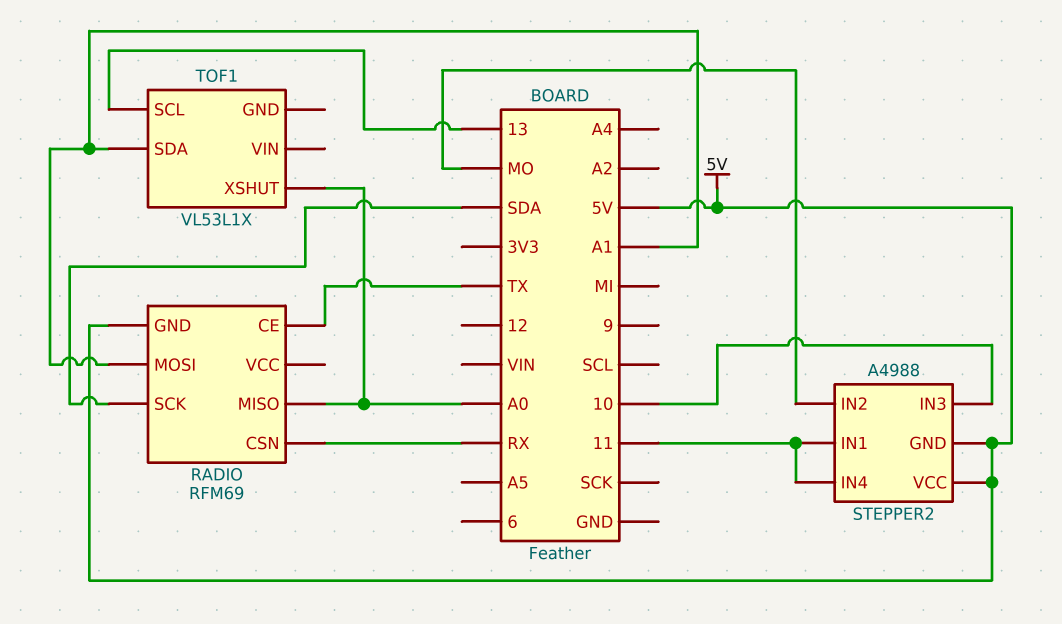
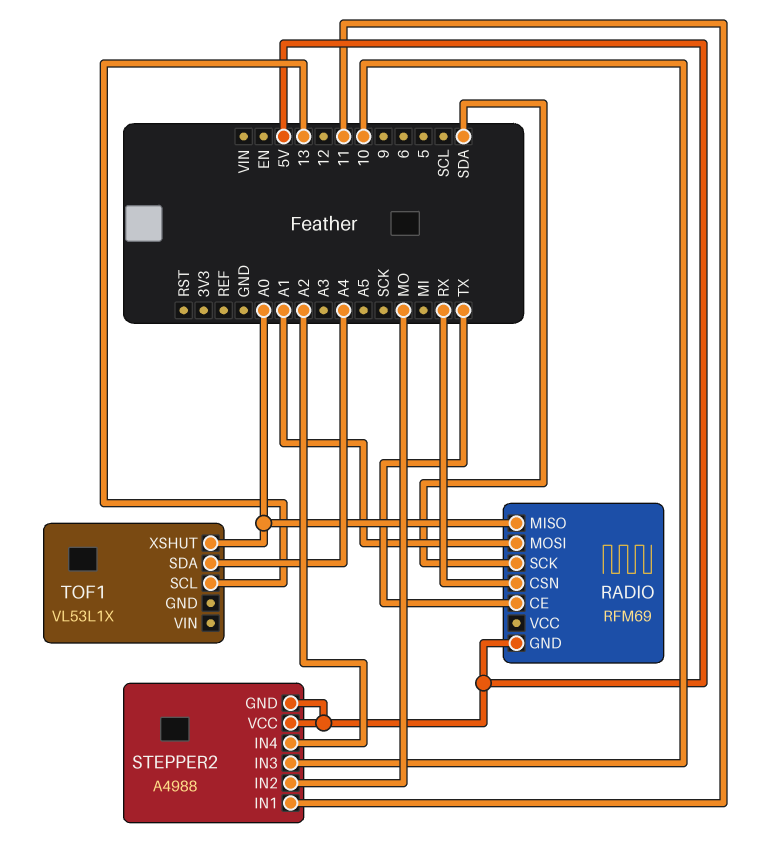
STEPPER2 pin IN4: 11 -> A2
TOF1 pin SDA: A1 -> A4

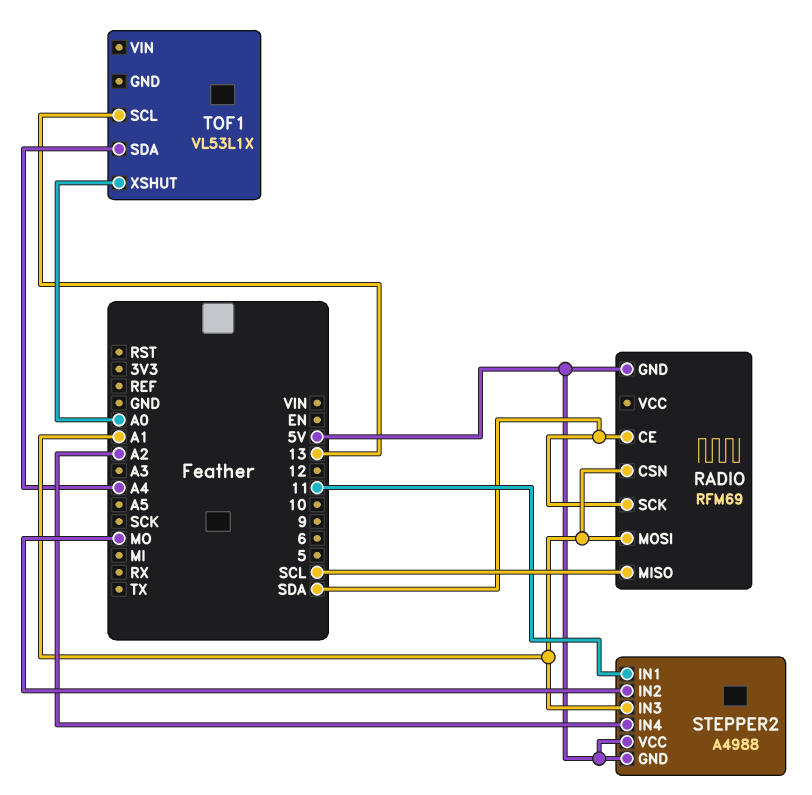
RADIO pin CE: TX -> SDA
RADIO pin CSN: RX -> A1
RADIO pin MISO: A0 -> SCL
STEPPER2 pin IN3: 10 -> A1

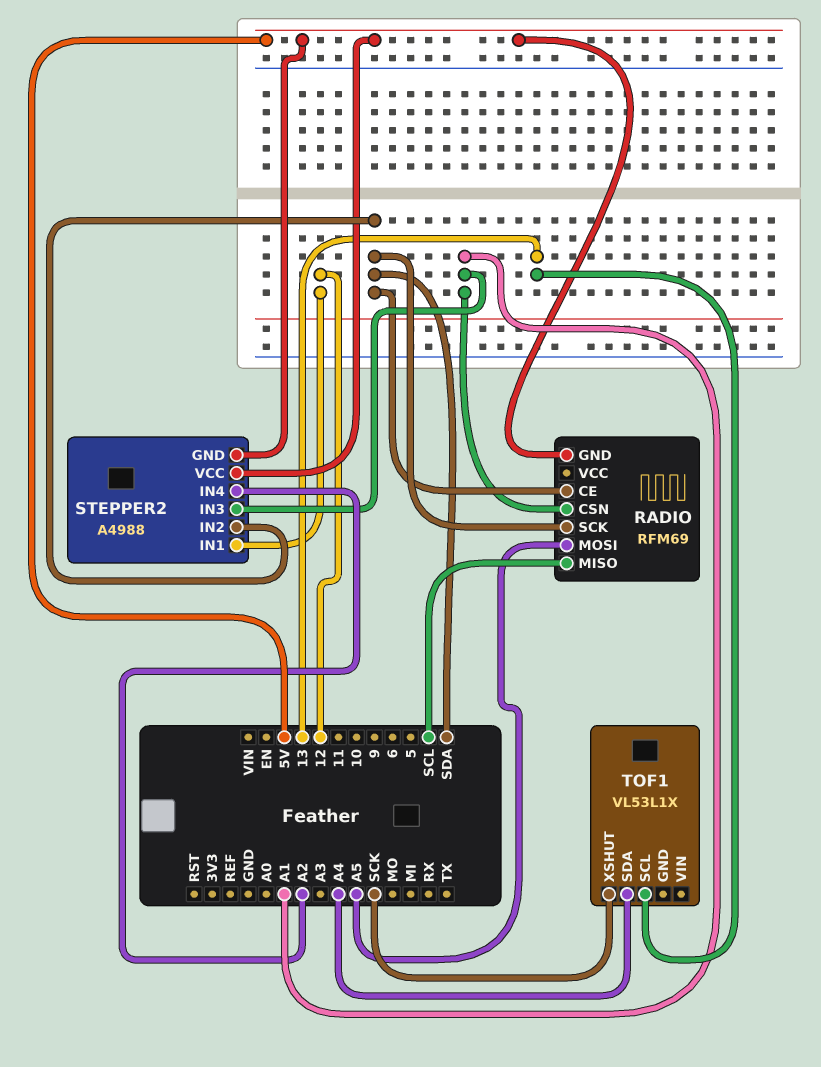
RADIO pin MOSI: A1 -> A5
STEPPER2 pin IN1: 11 -> 12
STEPPER2 pin IN2: MO -> SDA
TOF1 pin XSHUT: A0 -> SCK

